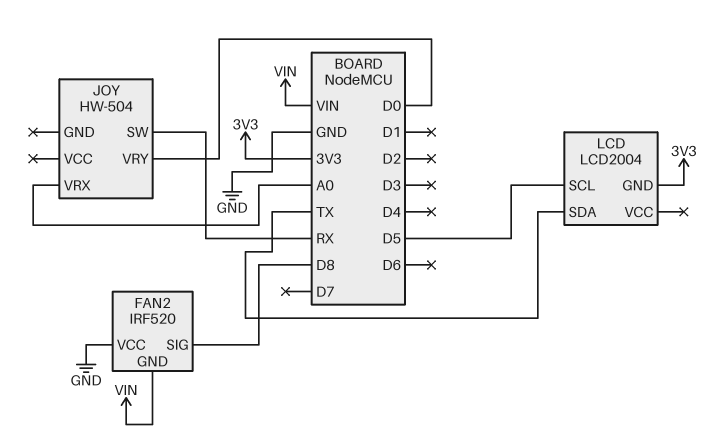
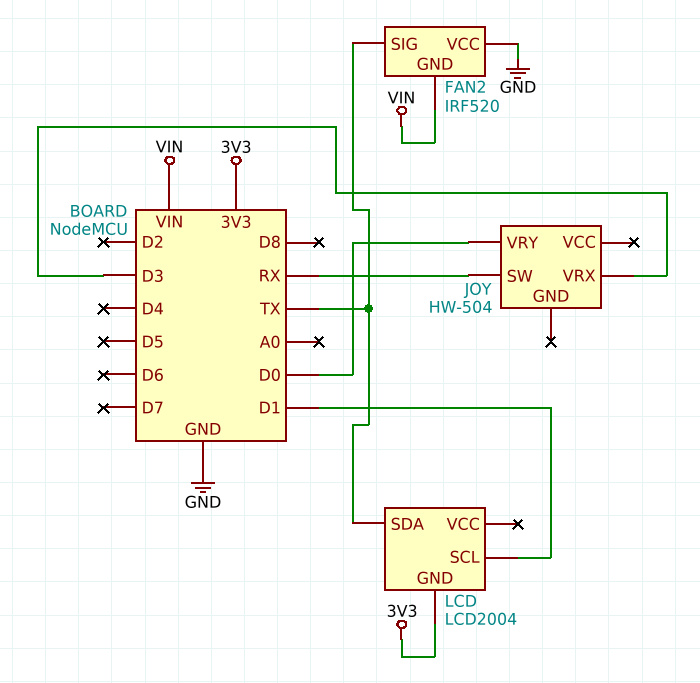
FAN2 pin SIG: D8 -> TX
JOY pin VRX: A0 -> D3
LCD pin SCL: D5 -> D1

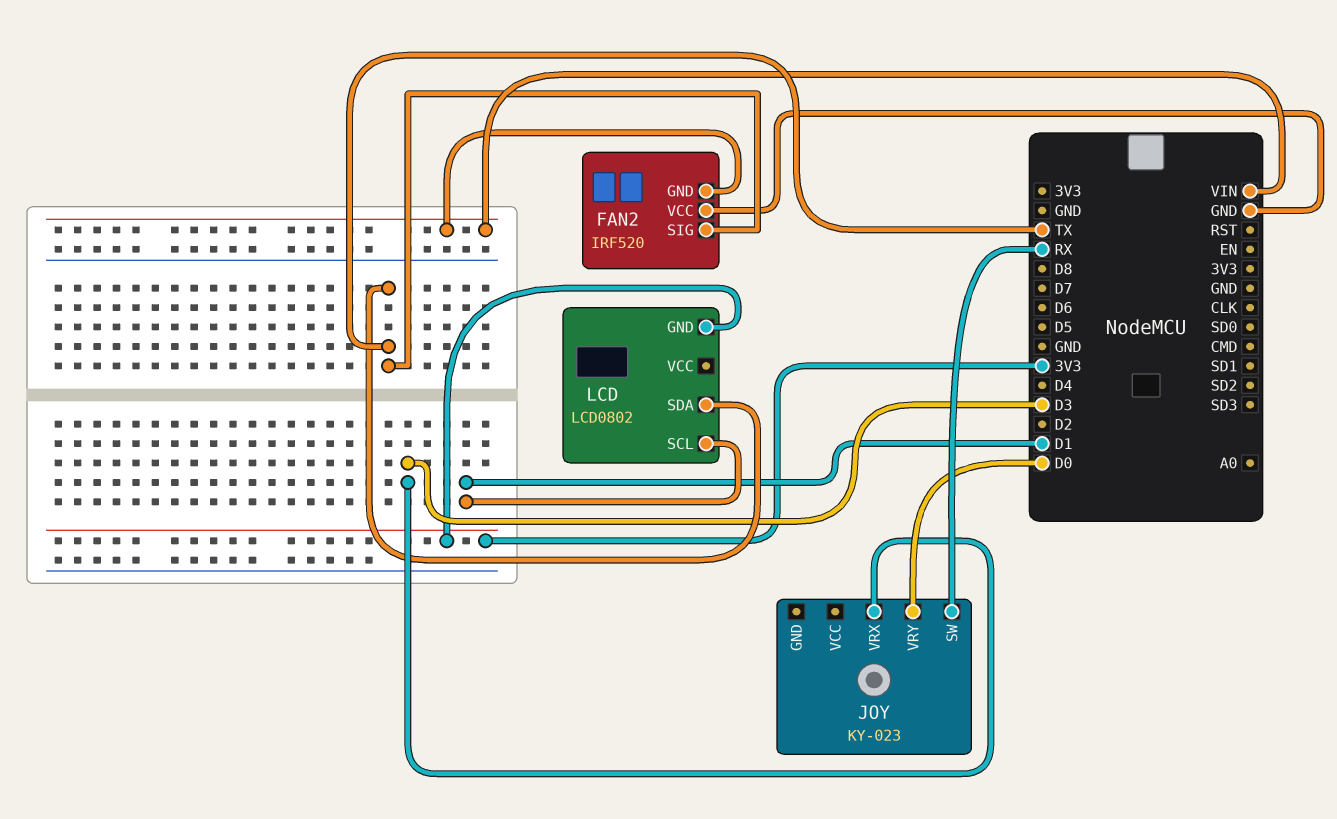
JOY: HW-504 -> KY-023
LCD: LCD2004 -> LCD0802

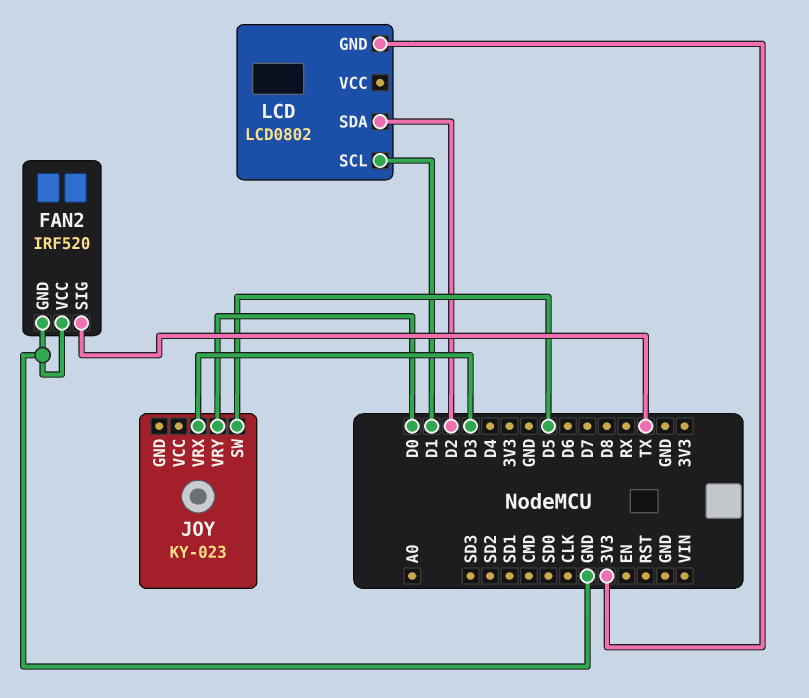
FAN2 pin GND: VIN -> GND
JOY pin SW: RX -> D5
LCD pin SDA: TX -> D2

